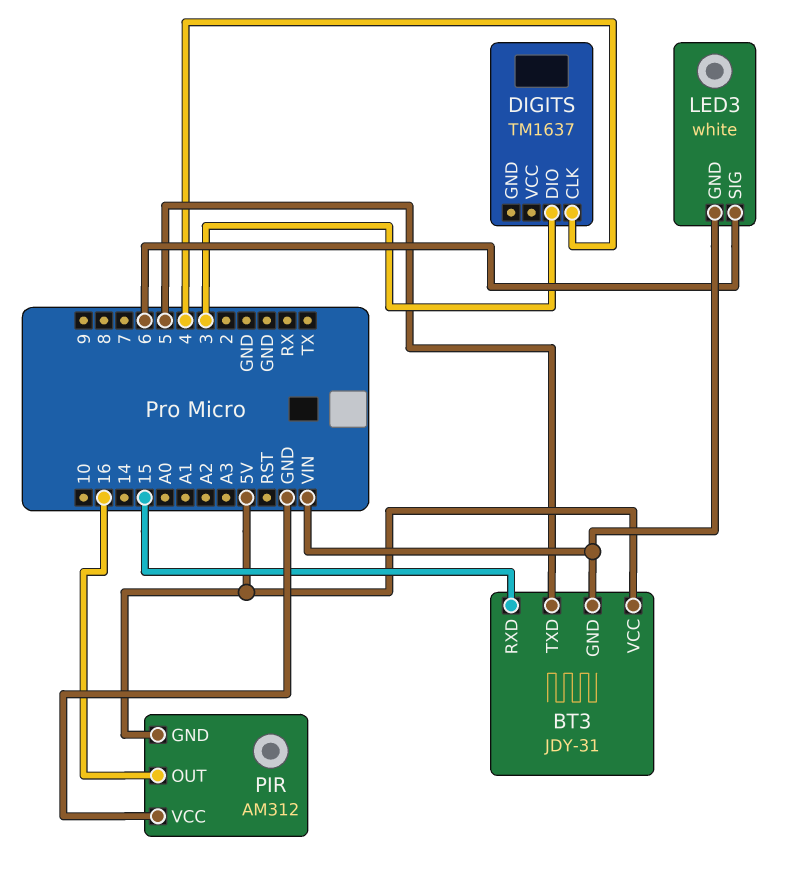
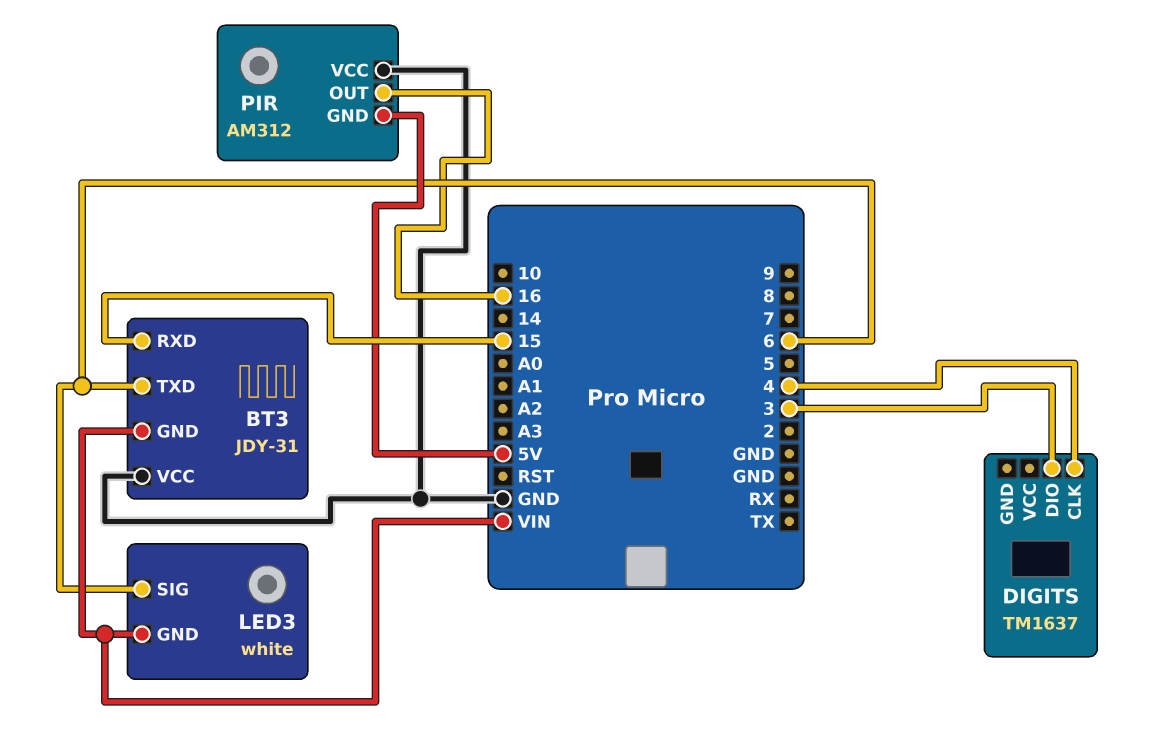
BT3 pin TXD: 5 -> 6
BT3 pin VCC: 5V -> GND

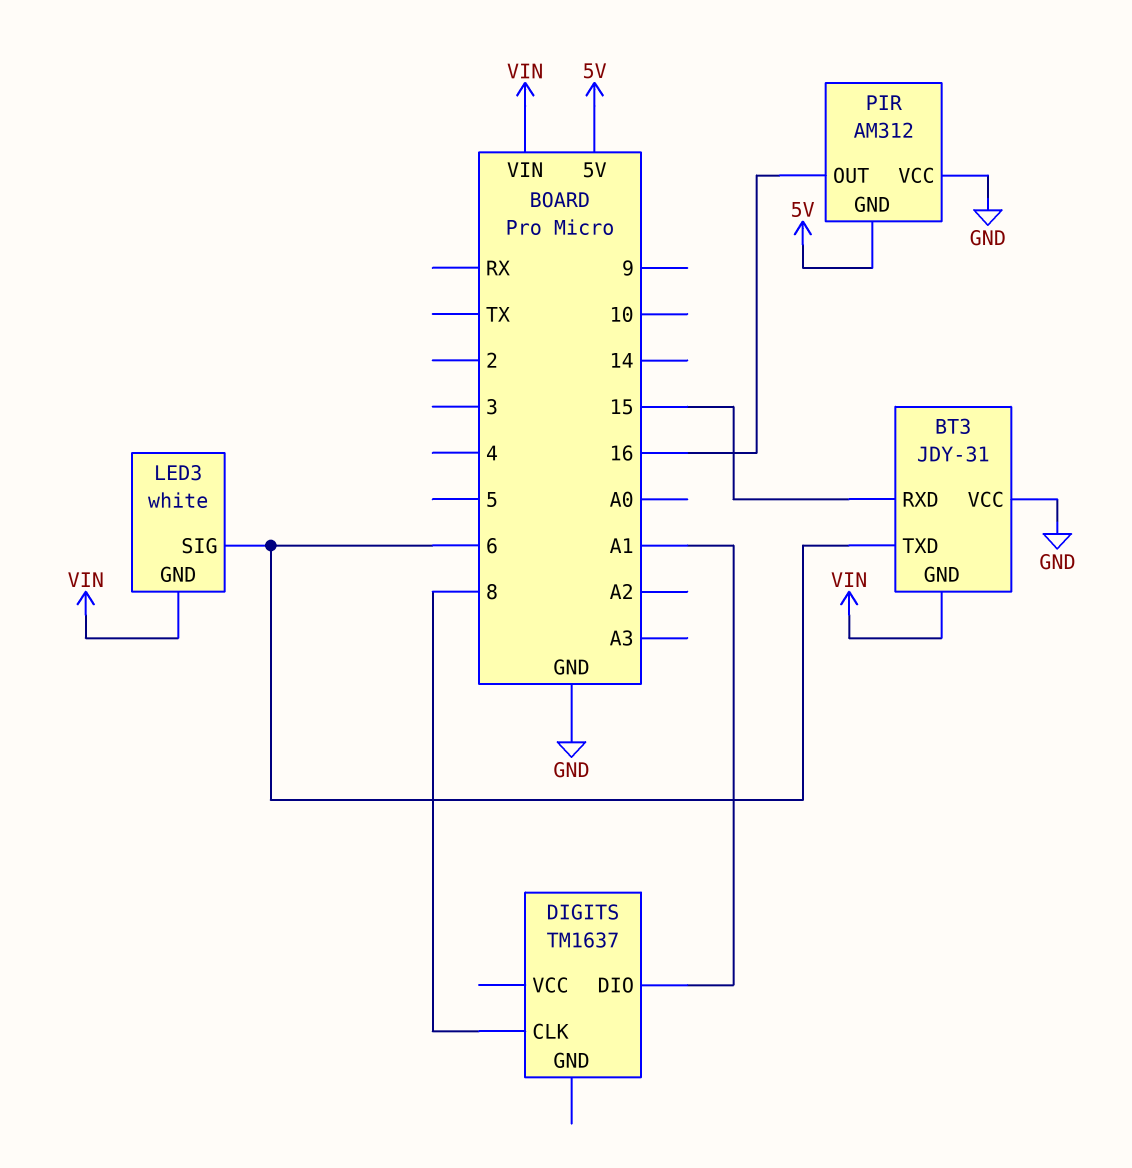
DIGITS pin CLK: 4 -> 8
DIGITS pin DIO: 3 -> A1

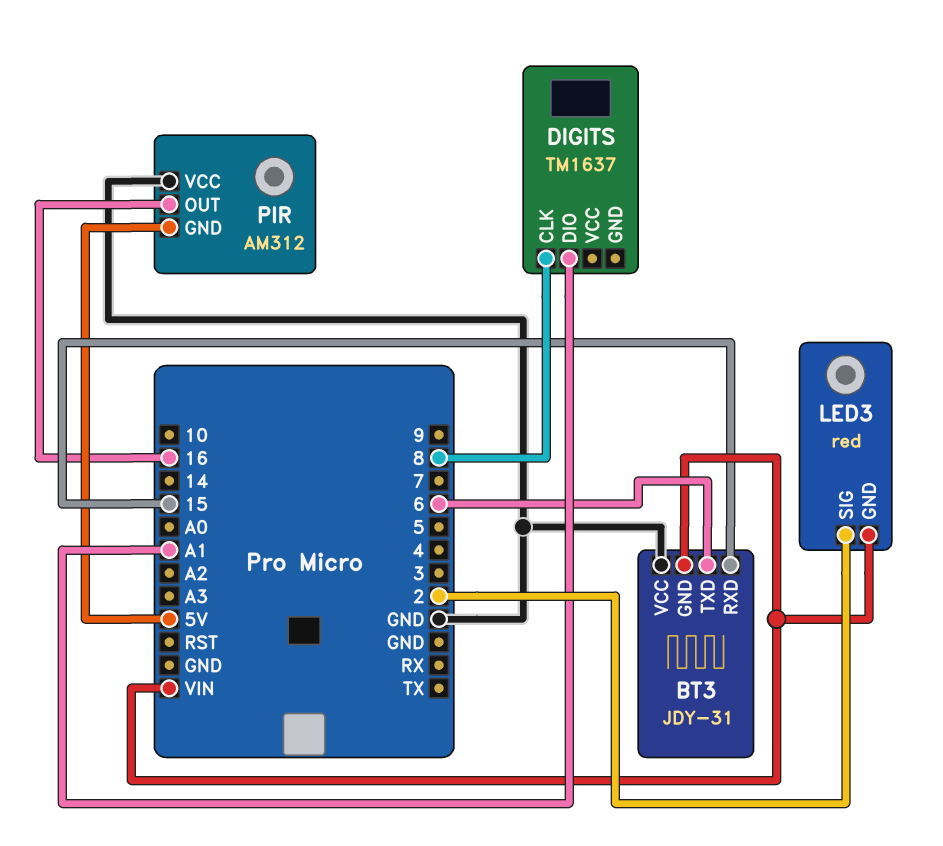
LED3: white -> red
LED3 pin SIG: 6 -> 2

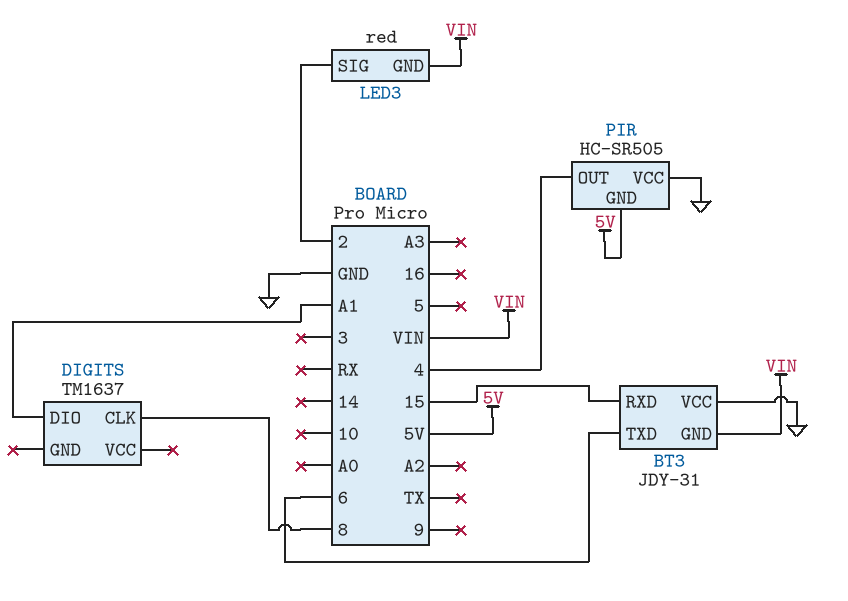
PIR: AM312 -> HC-SR505
PIR pin OUT: 16 -> 4

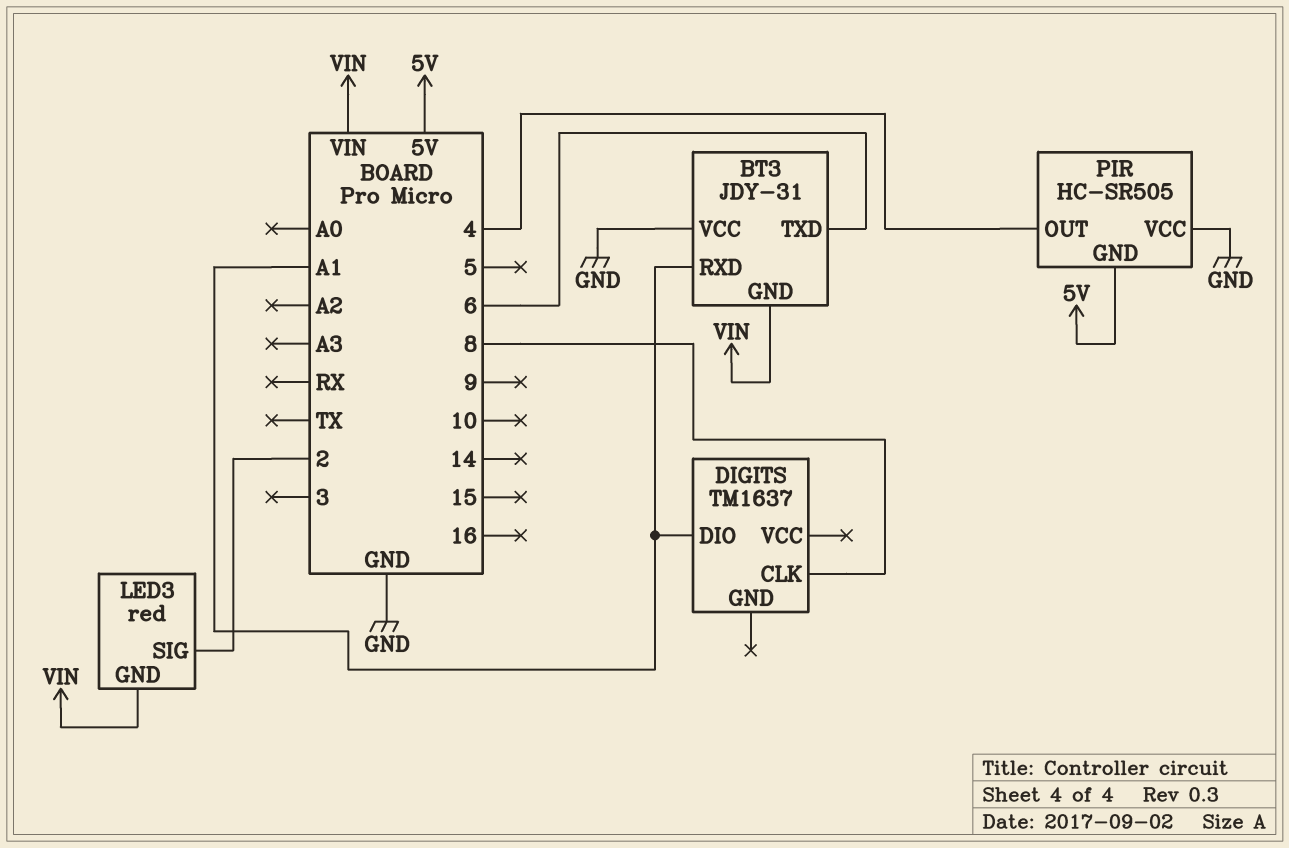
BT3 pin RXD: 15 -> A1

